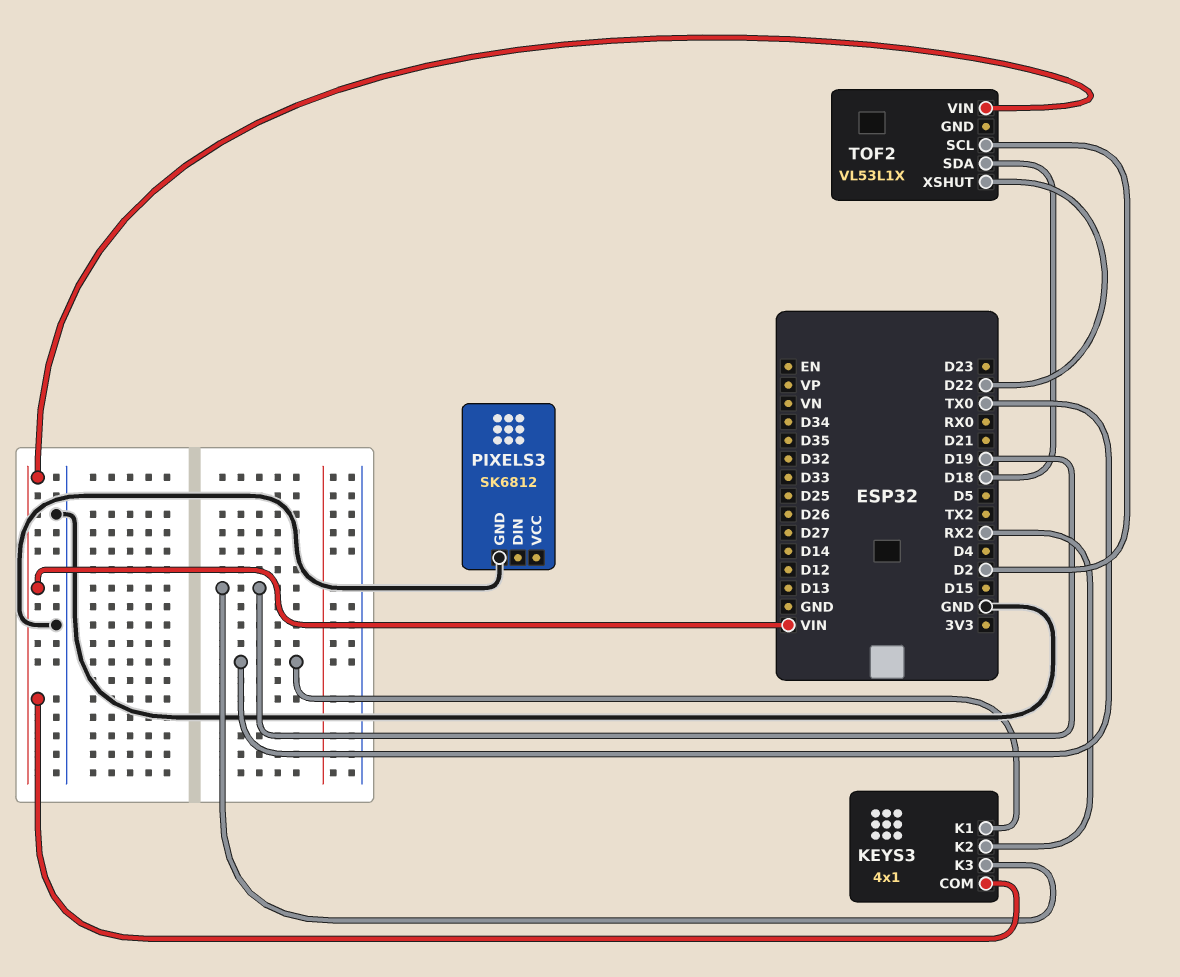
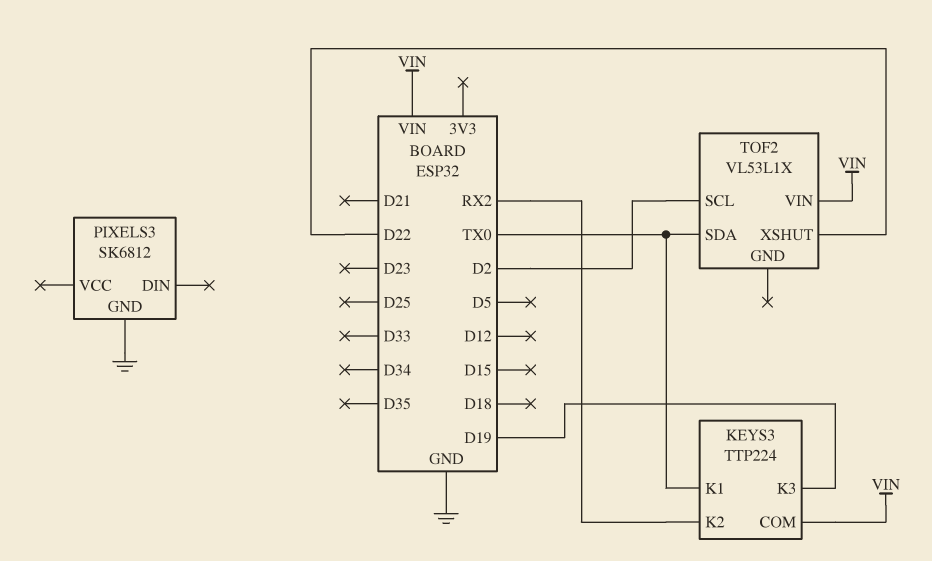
KEYS3: 4x1 -> TTP224
TOF2 pin SDA: D18 -> TX0

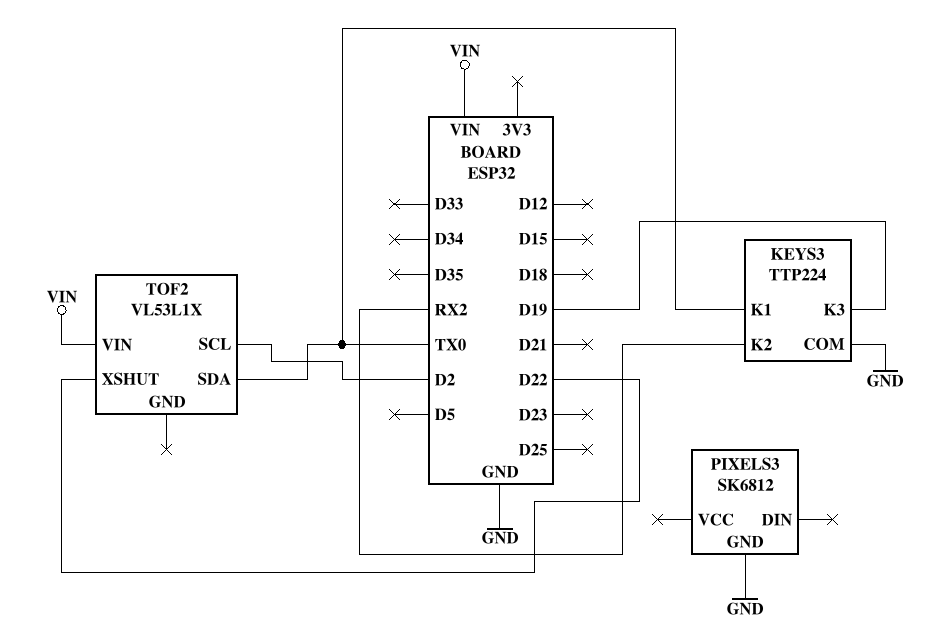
KEYS3 pin COM: VIN -> GND

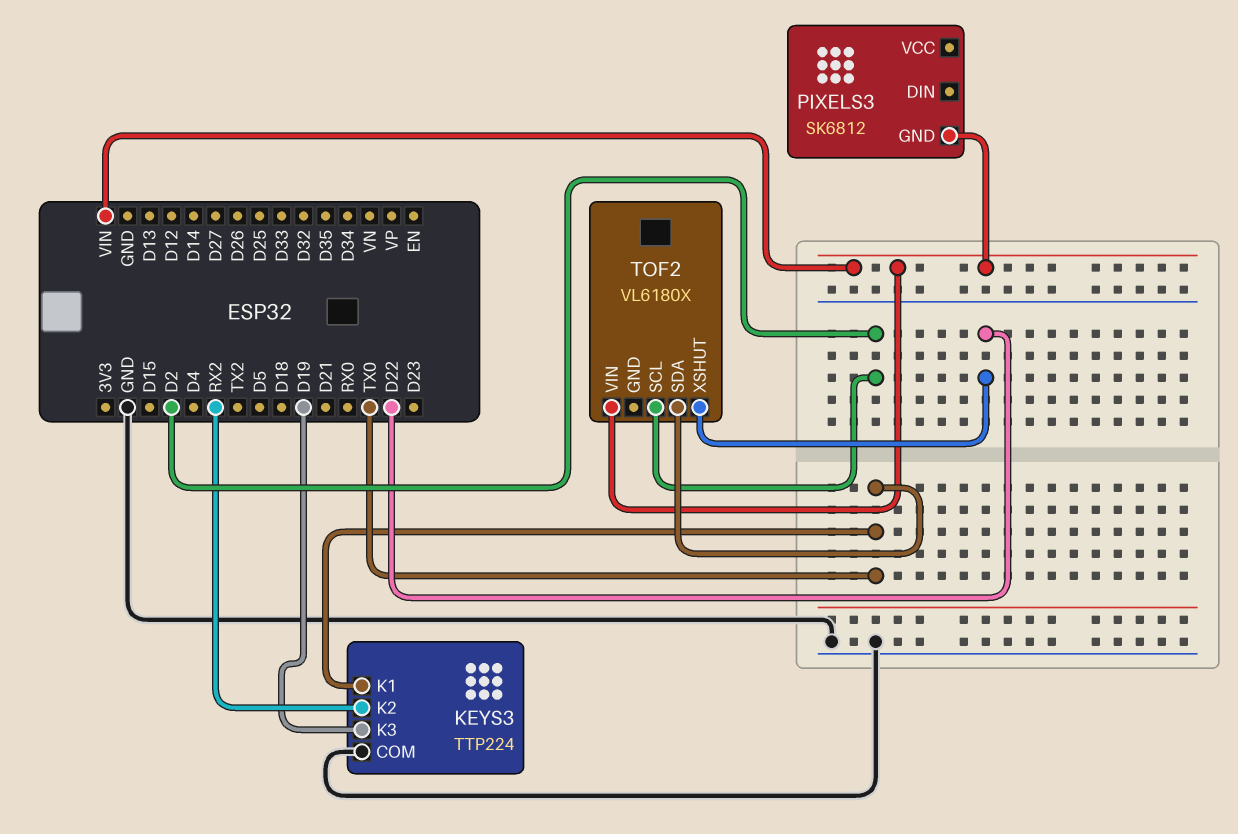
PIXELS3 pin GND: GND -> VIN
TOF2: VL53L1X -> VL6180X

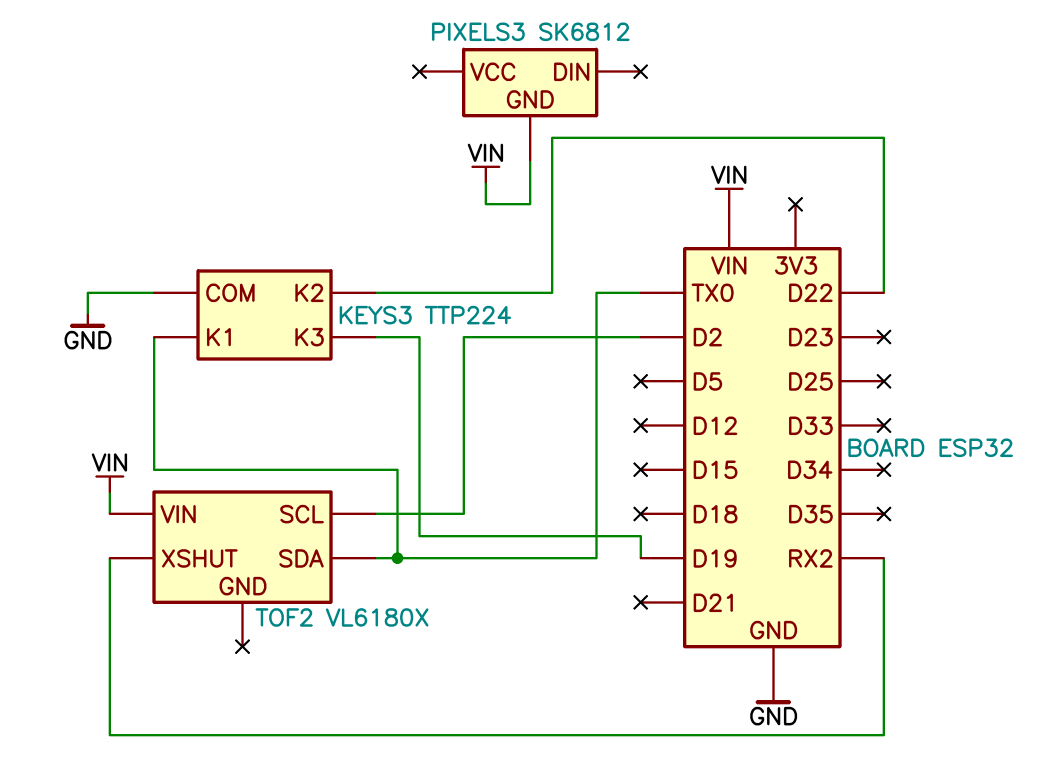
KEYS3 pin K2: RX2 -> D22
TOF2 pin XSHUT: D22 -> RX2

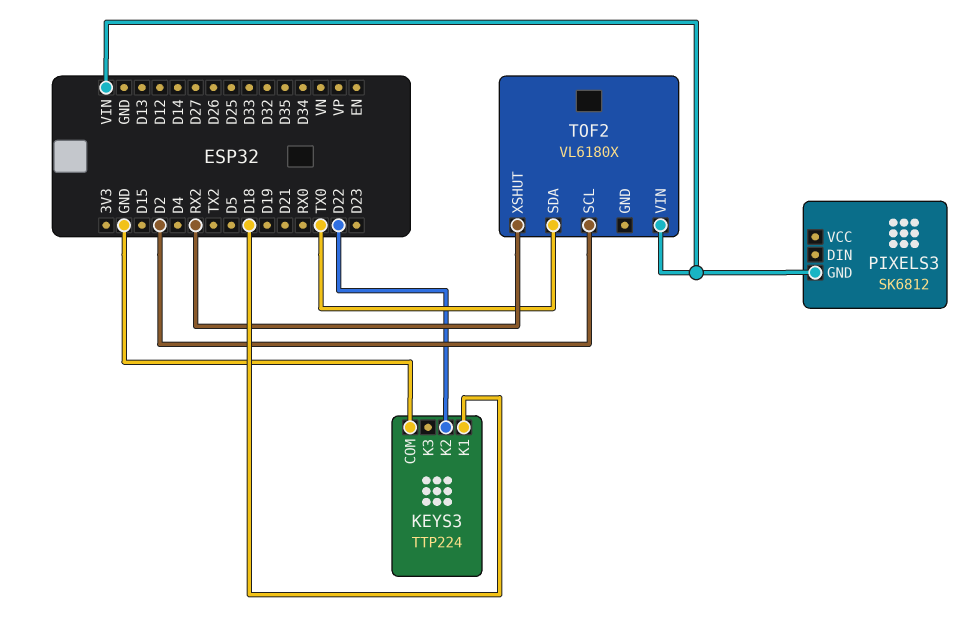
KEYS3 pin K1: TX0 -> D18
KEYS3 pin K3: D19 -> none

